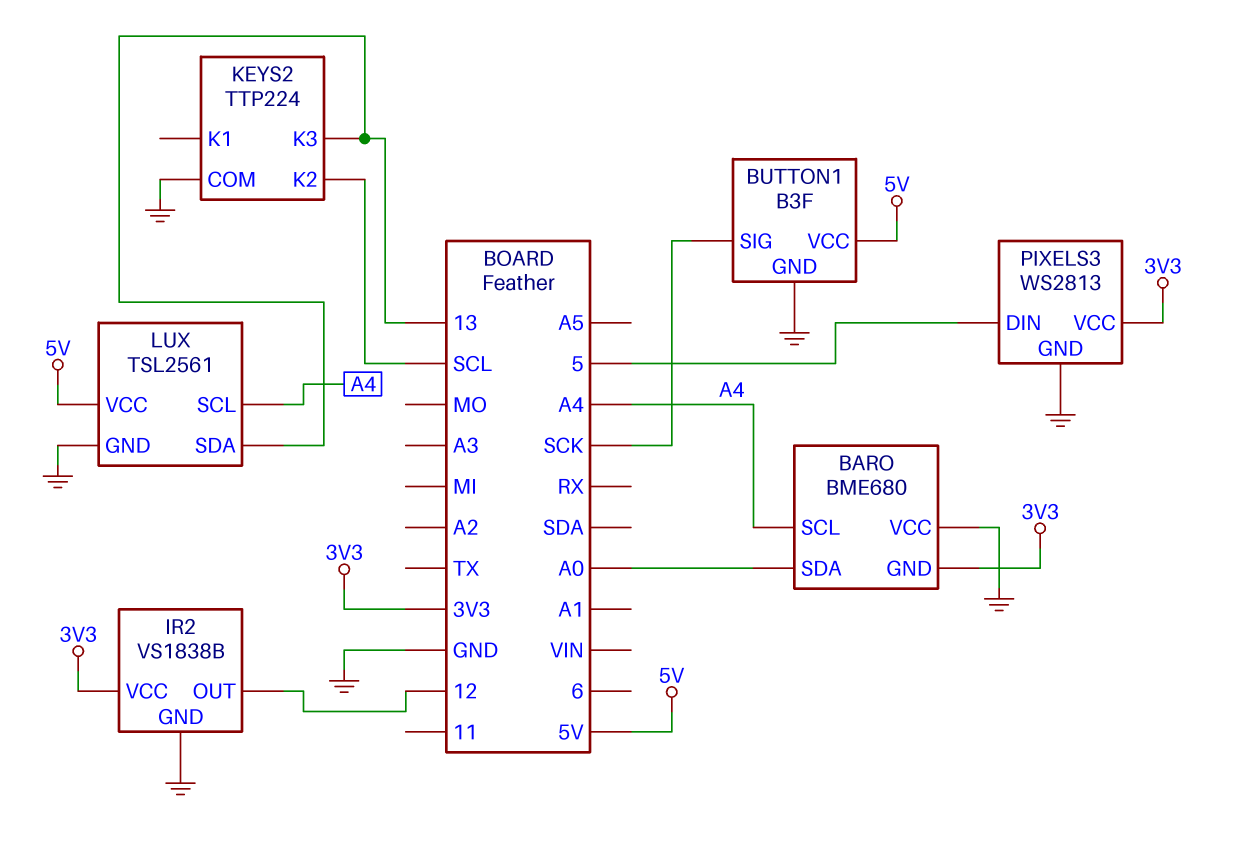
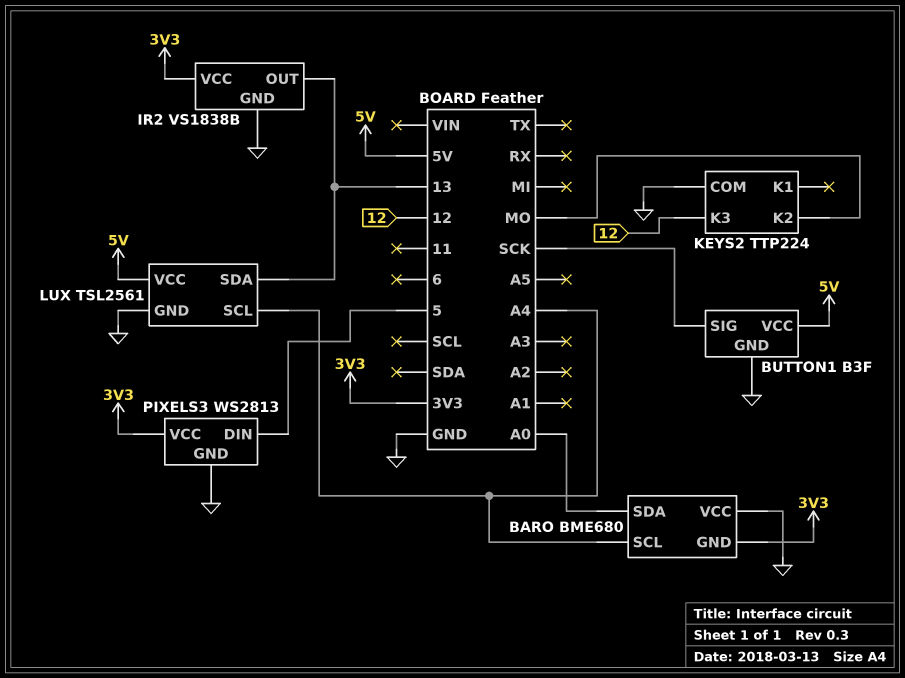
IR2 pin OUT: 12 -> 13
KEYS2 pin K2: SCL -> MO
KEYS2 pin K3: 13 -> 12

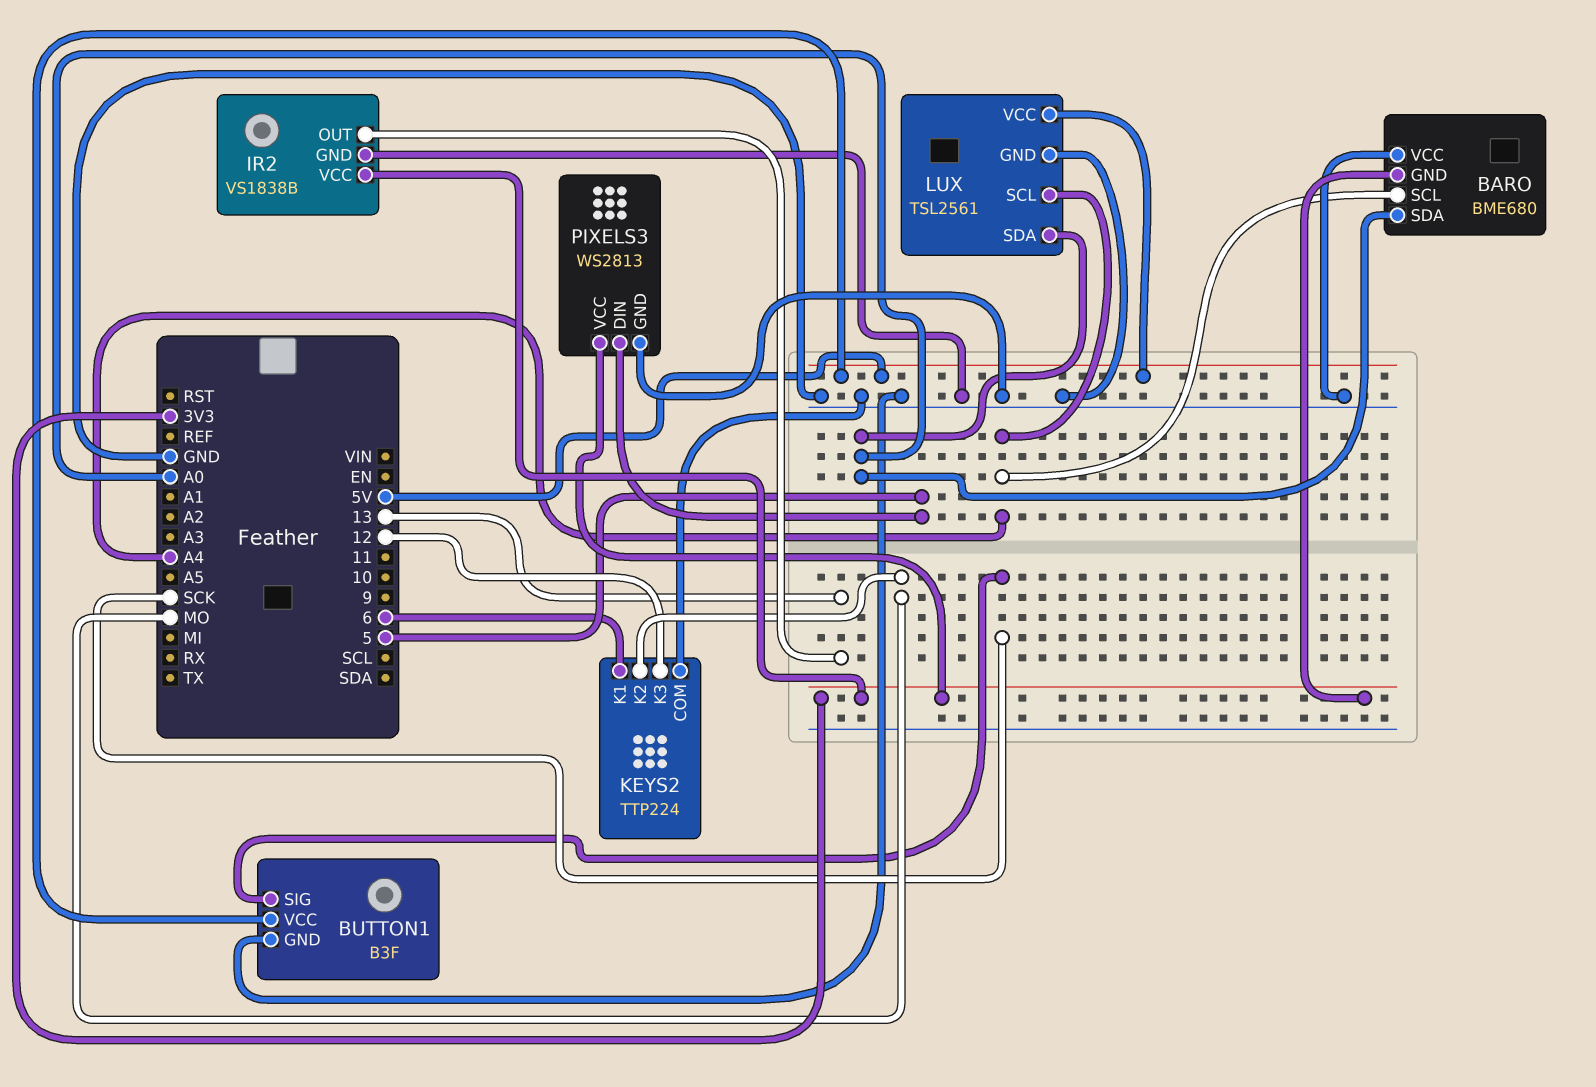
KEYS2 pin K1: none -> 6
LUX pin SDA: 13 -> A0

